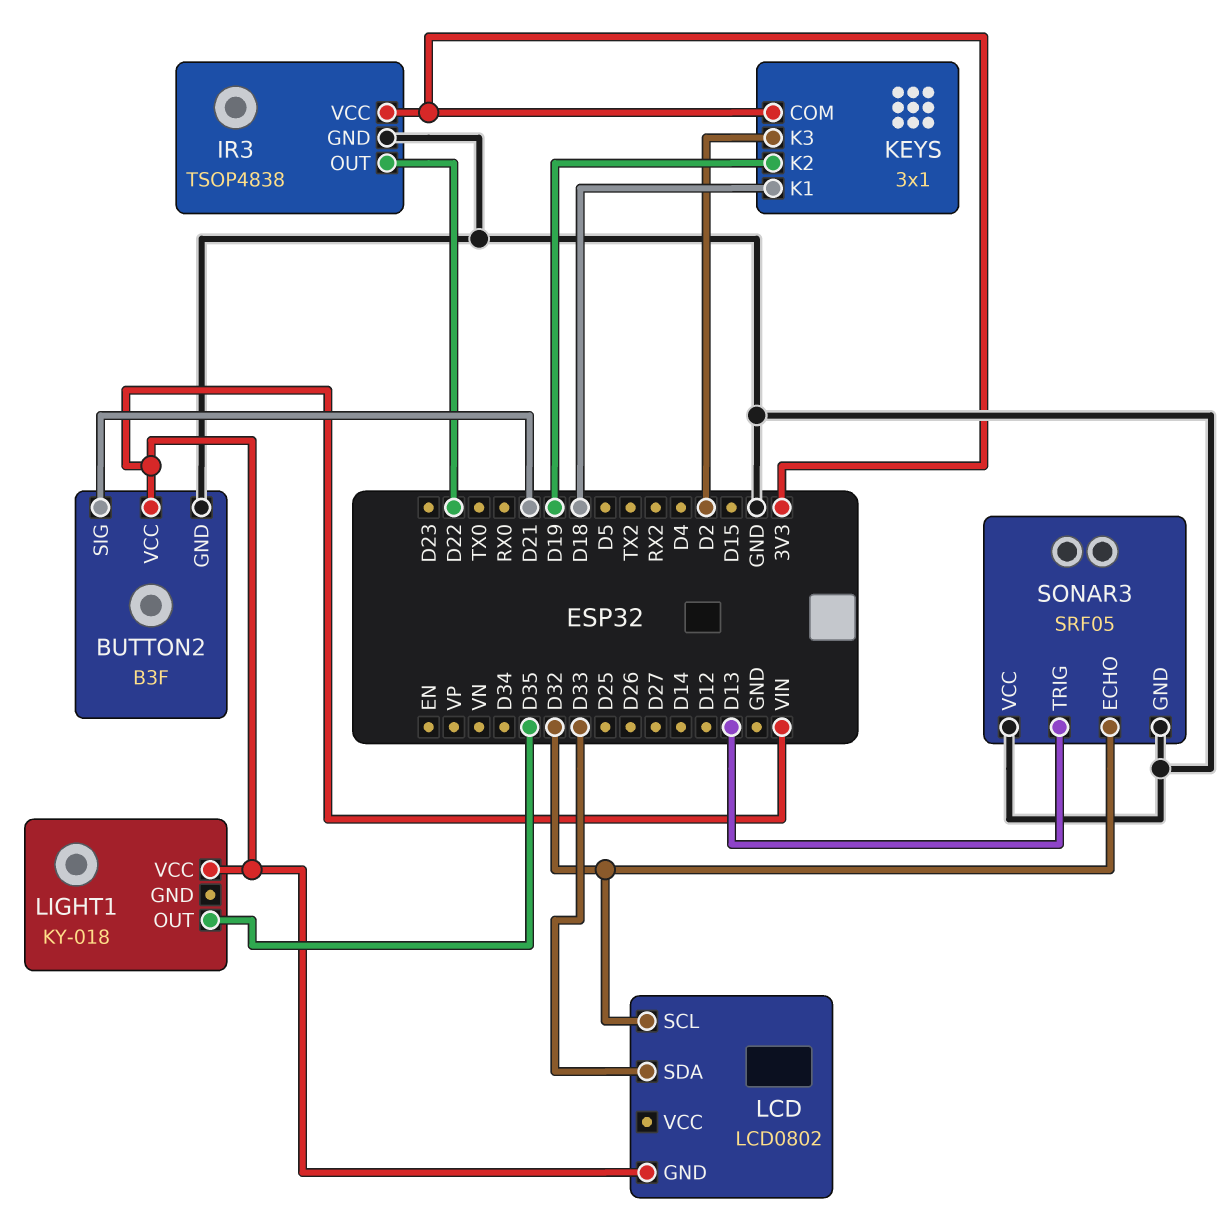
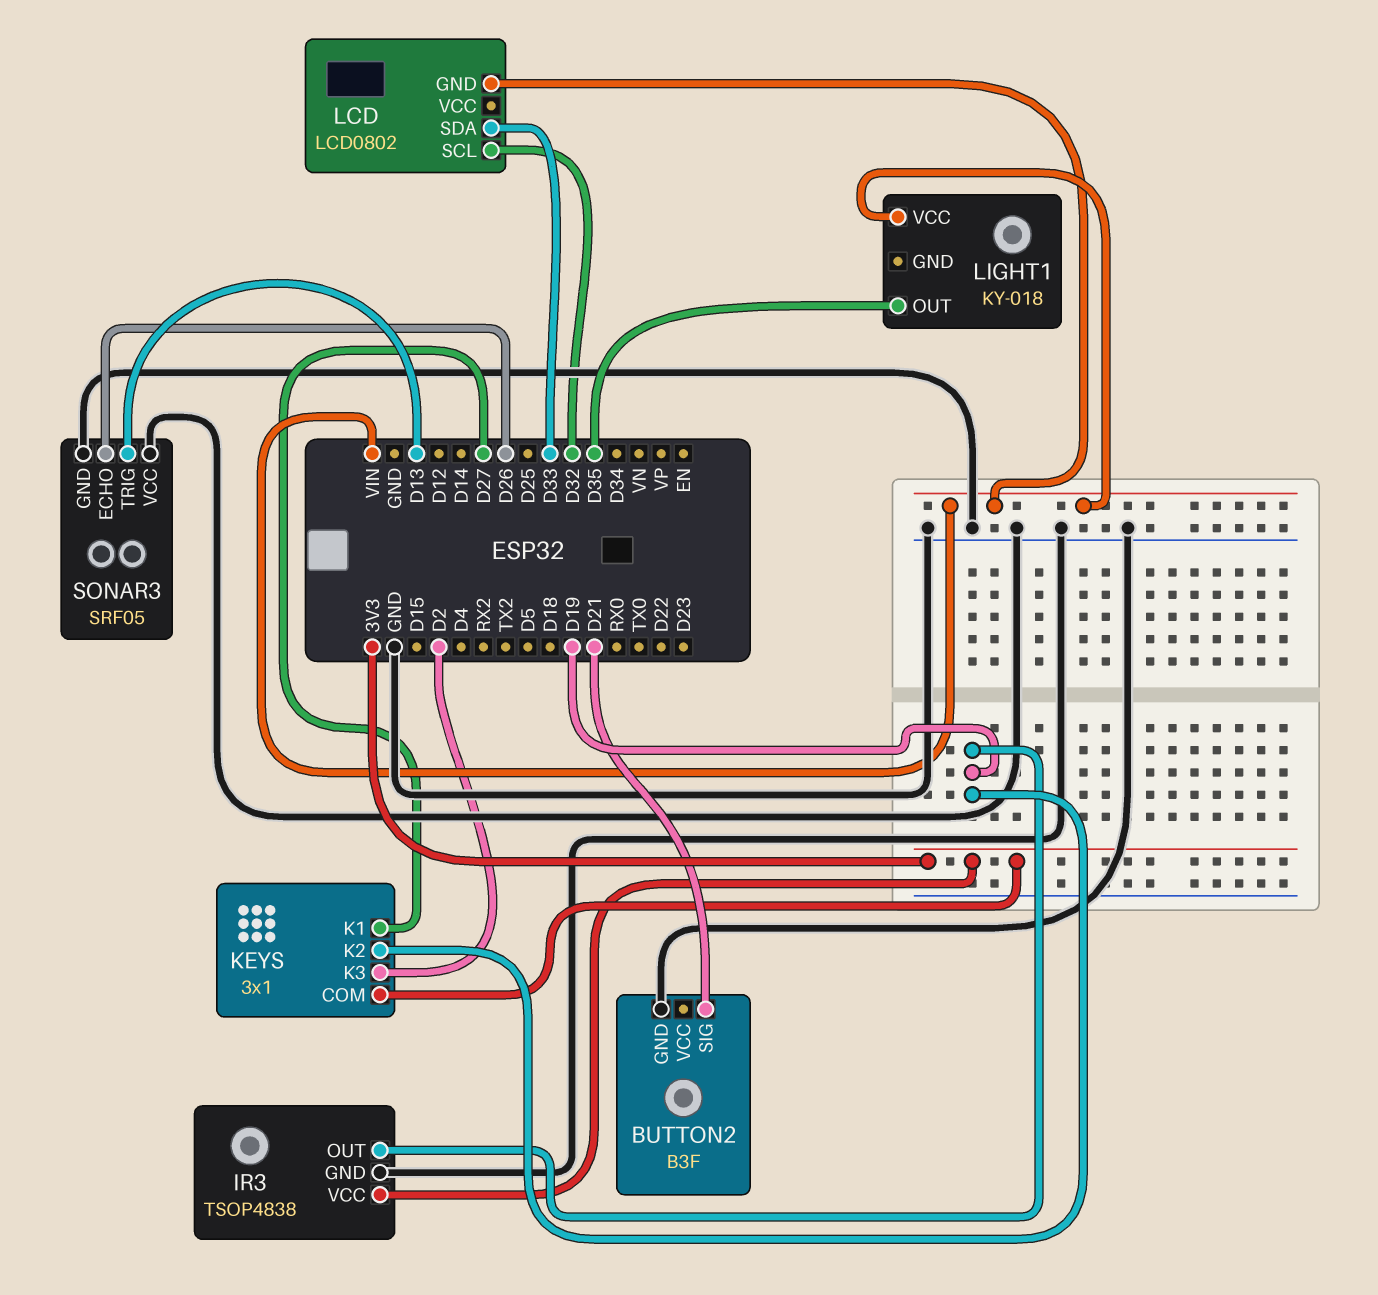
BUTTON2 pin VCC: VIN -> none
IR3 pin OUT: D22 -> D19
KEYS pin K1: D18 -> D27
SONAR3 pin ECHO: D32 -> D26

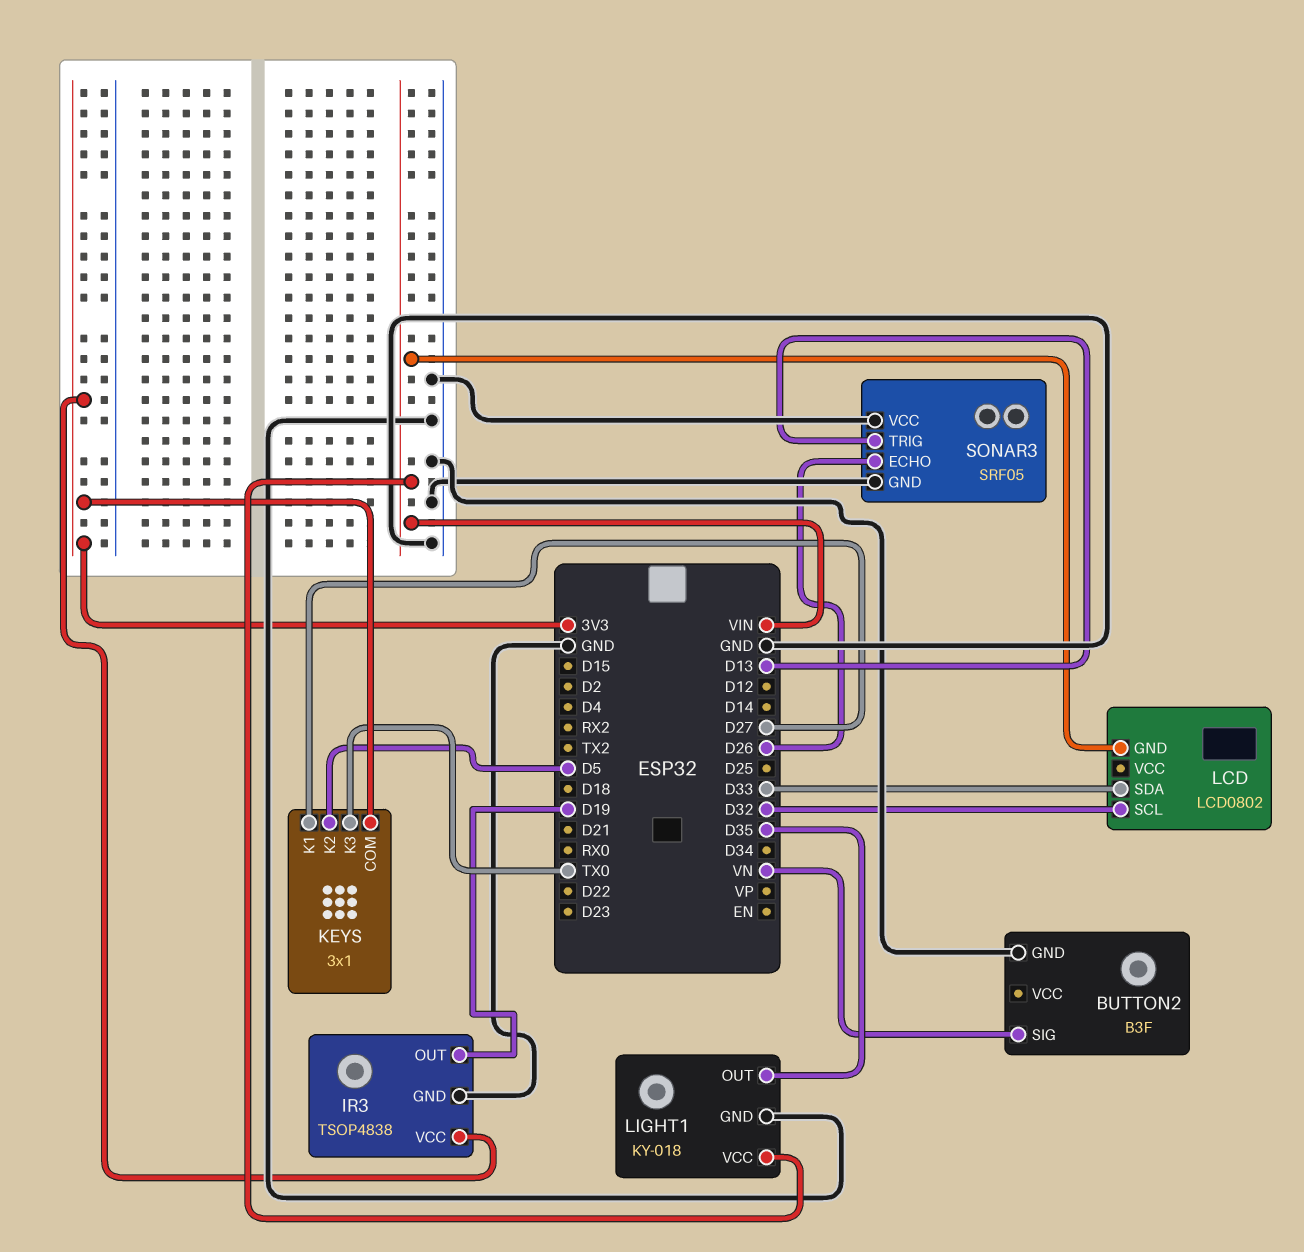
BUTTON2 pin SIG: D21 -> VN
KEYS pin K2: D19 -> D5
KEYS pin K3: D2 -> TX0
LIGHT1 pin GND: none -> GND

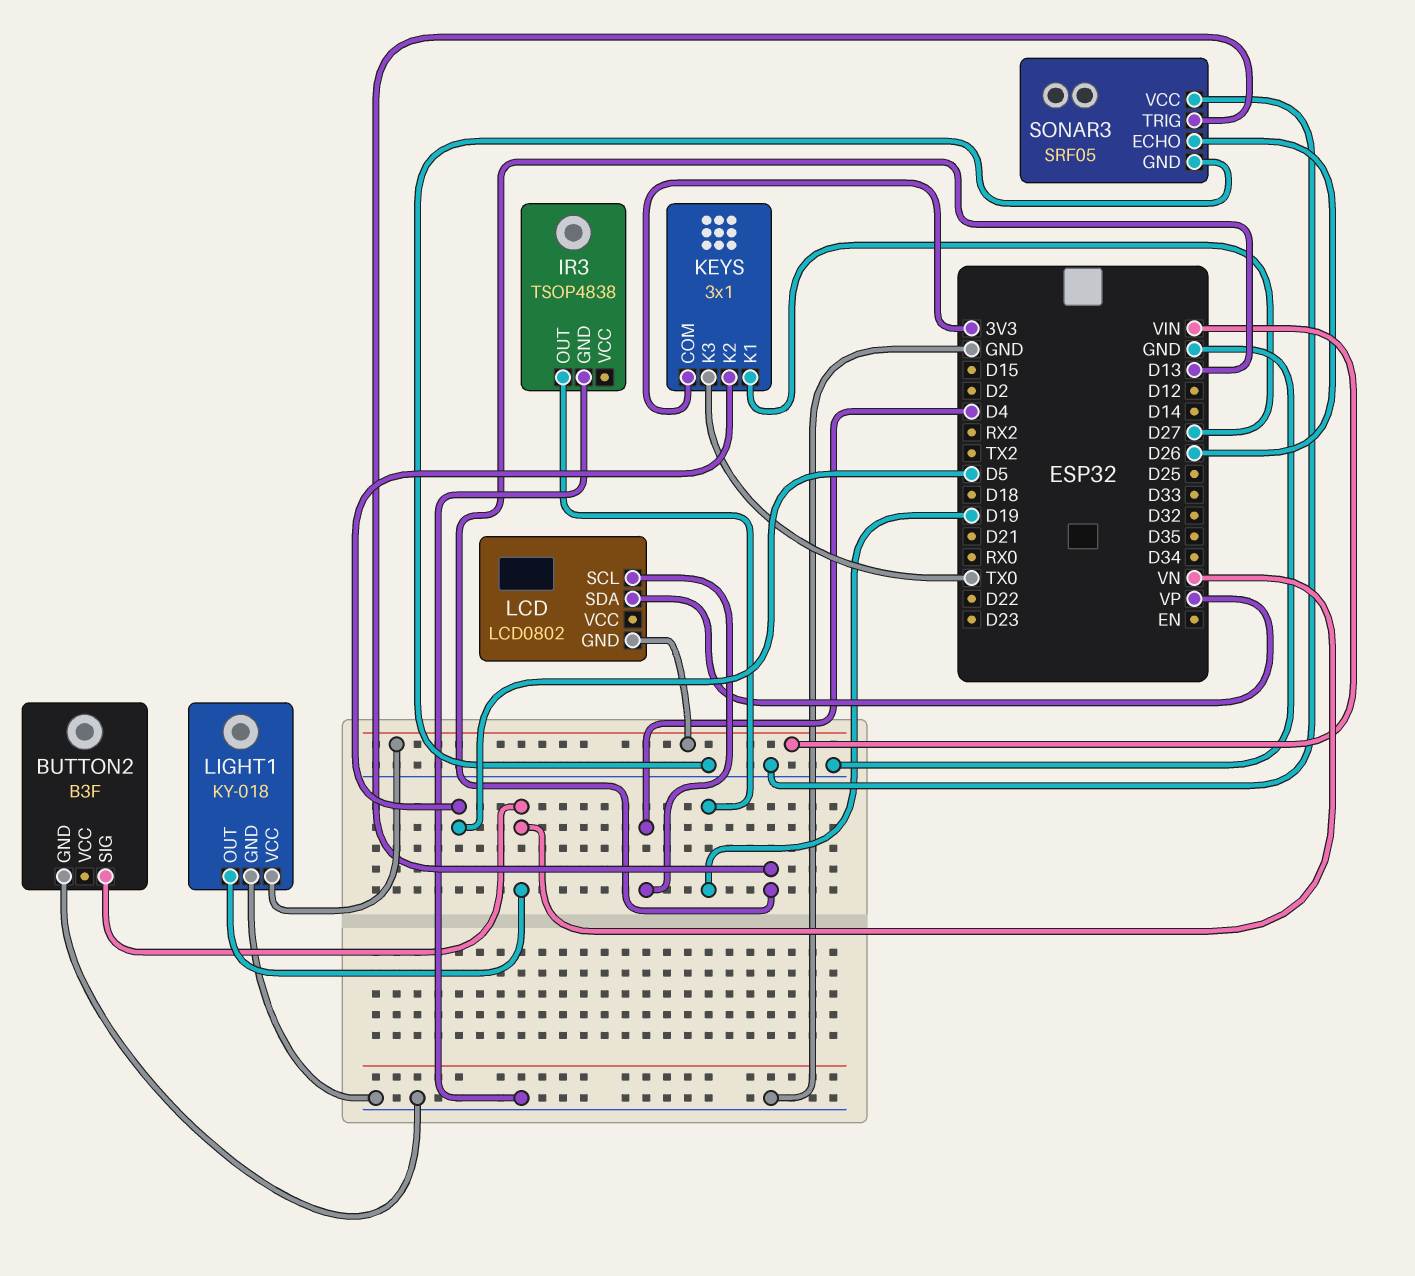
IR3 pin VCC: 3V3 -> none
LCD pin SCL: D32 -> D4
LCD pin SDA: D33 -> VP
LIGHT1 pin OUT: D35 -> VN

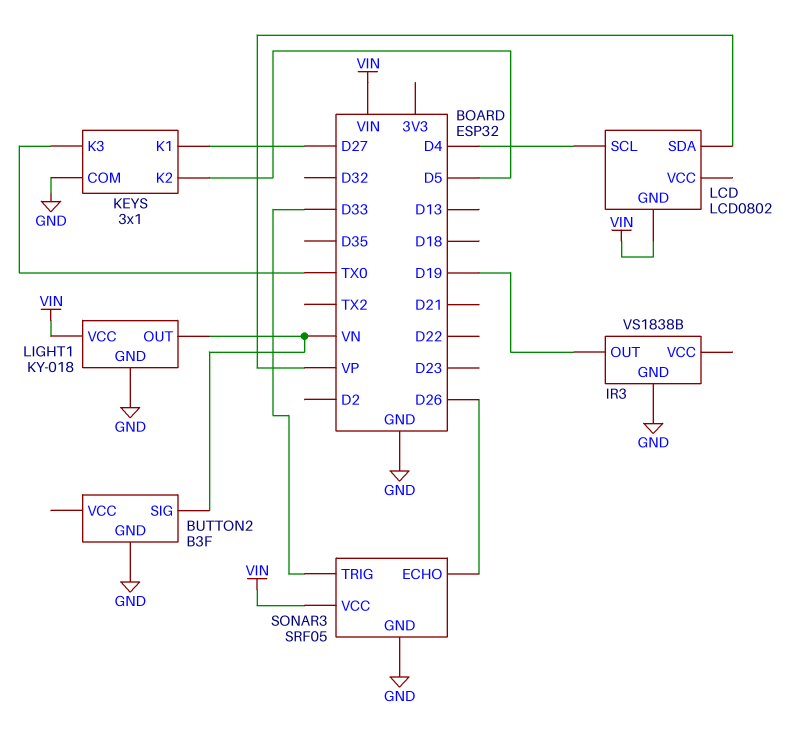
IR3: TSOP4838 -> VS1838B
KEYS pin COM: 3V3 -> GND
SONAR3 pin TRIG: D13 -> D33
SONAR3 pin VCC: GND -> VIN

